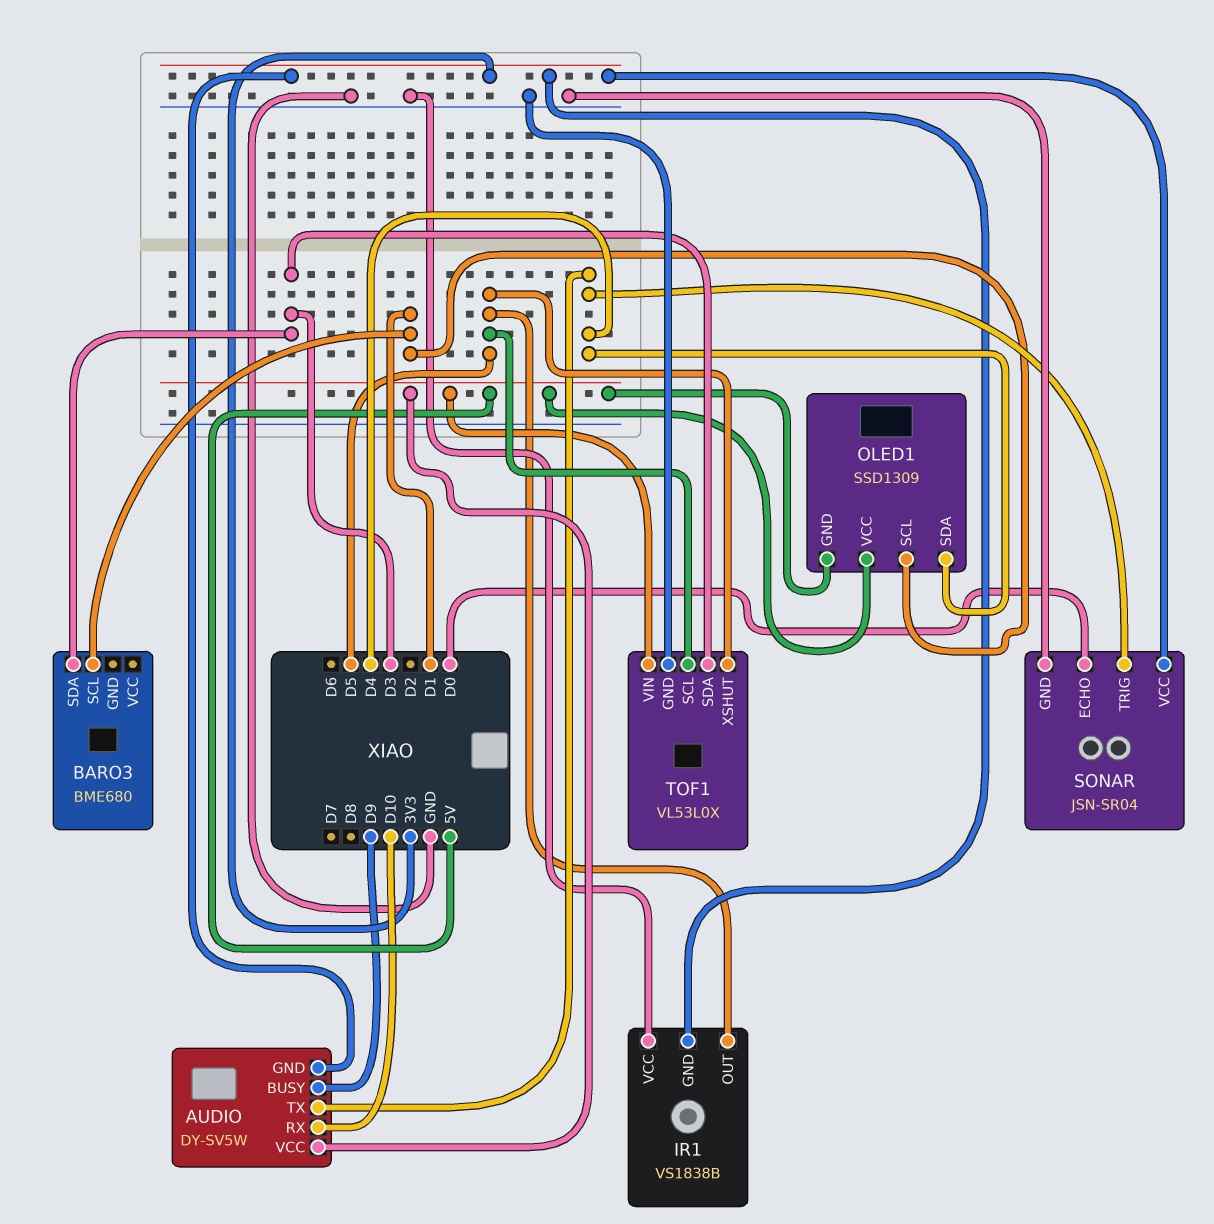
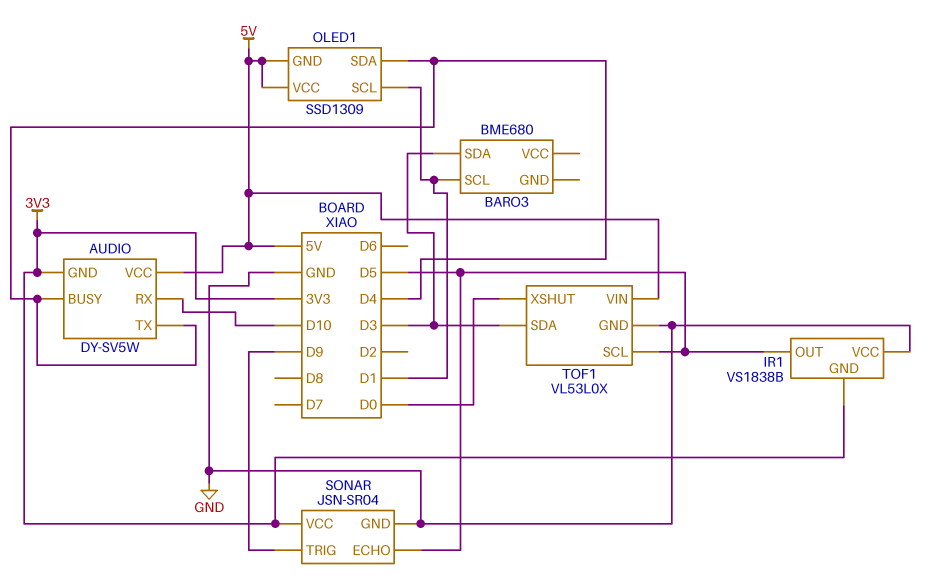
AUDIO pin BUSY: D9 -> D4
SONAR pin ECHO: D0 -> D5
SONAR pin TRIG: D4 -> D9
TOF1 pin XSHUT: D5 -> D0

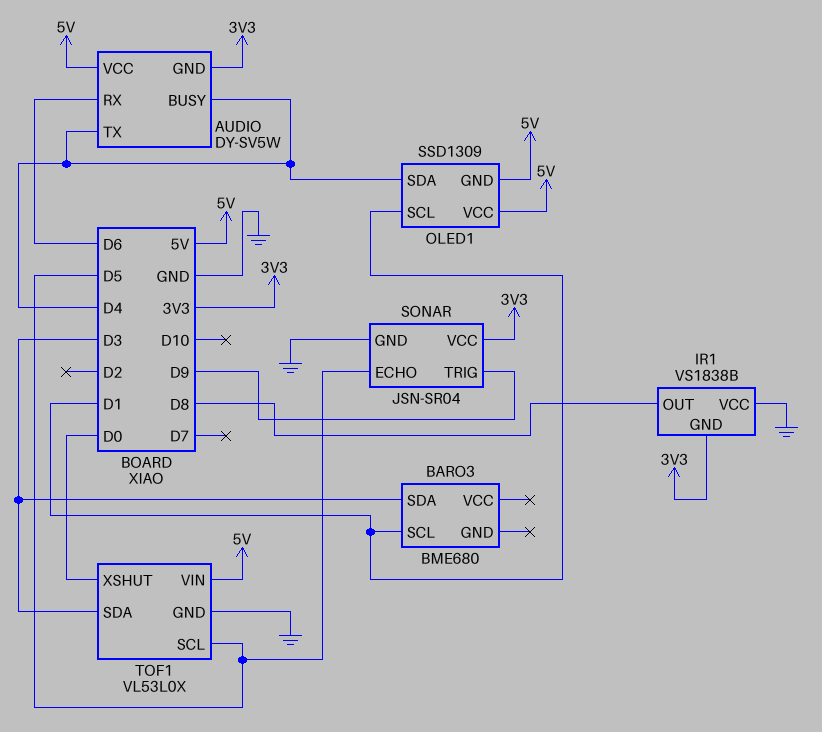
AUDIO pin RX: D10 -> D6
IR1 pin OUT: D5 -> D8

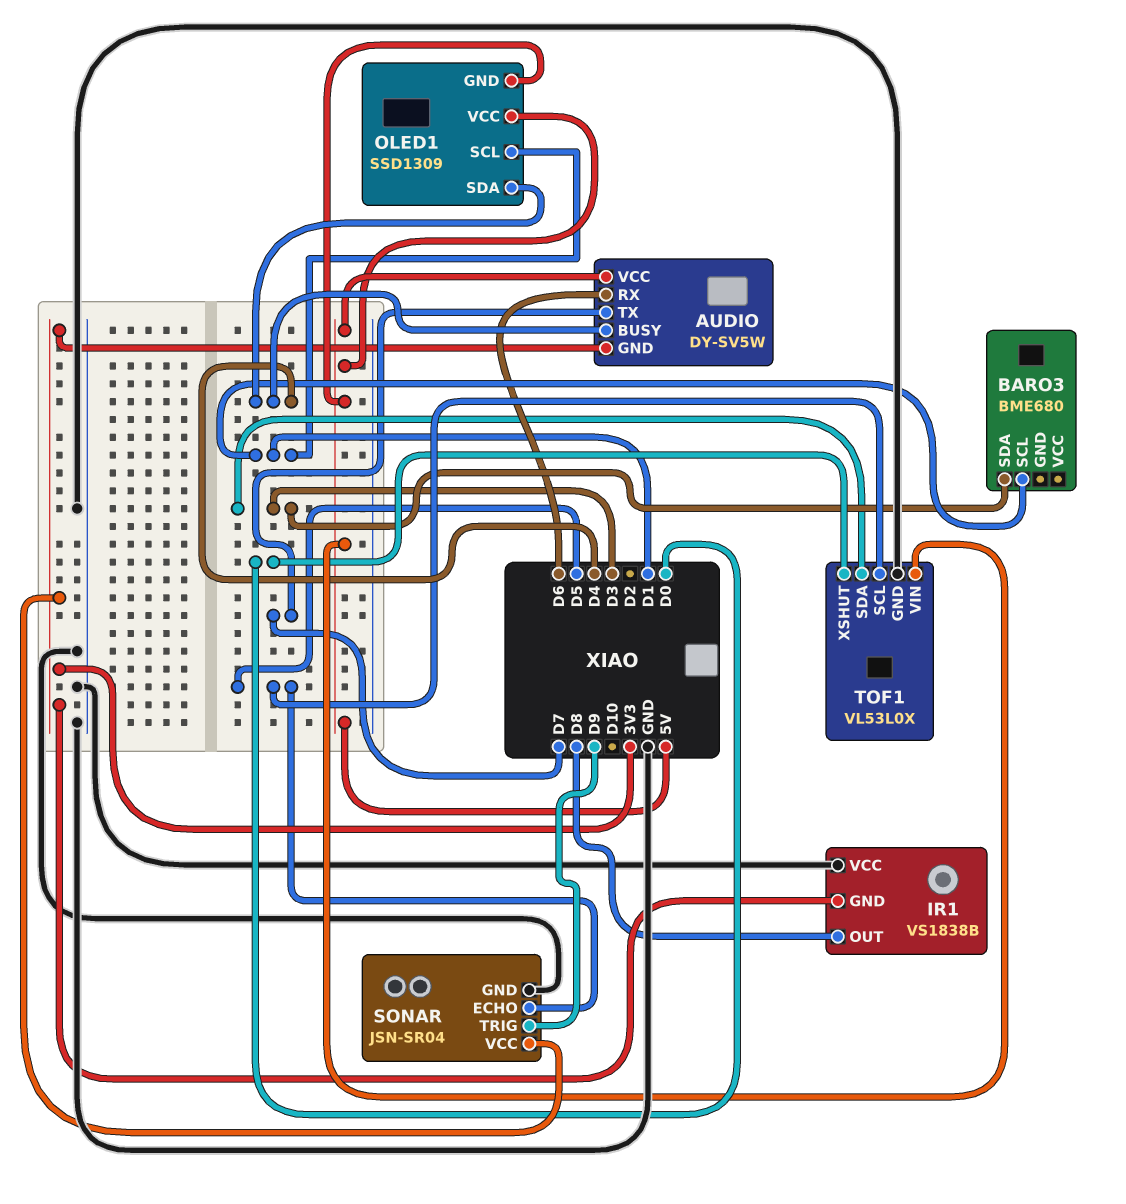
AUDIO pin TX: D4 -> D7

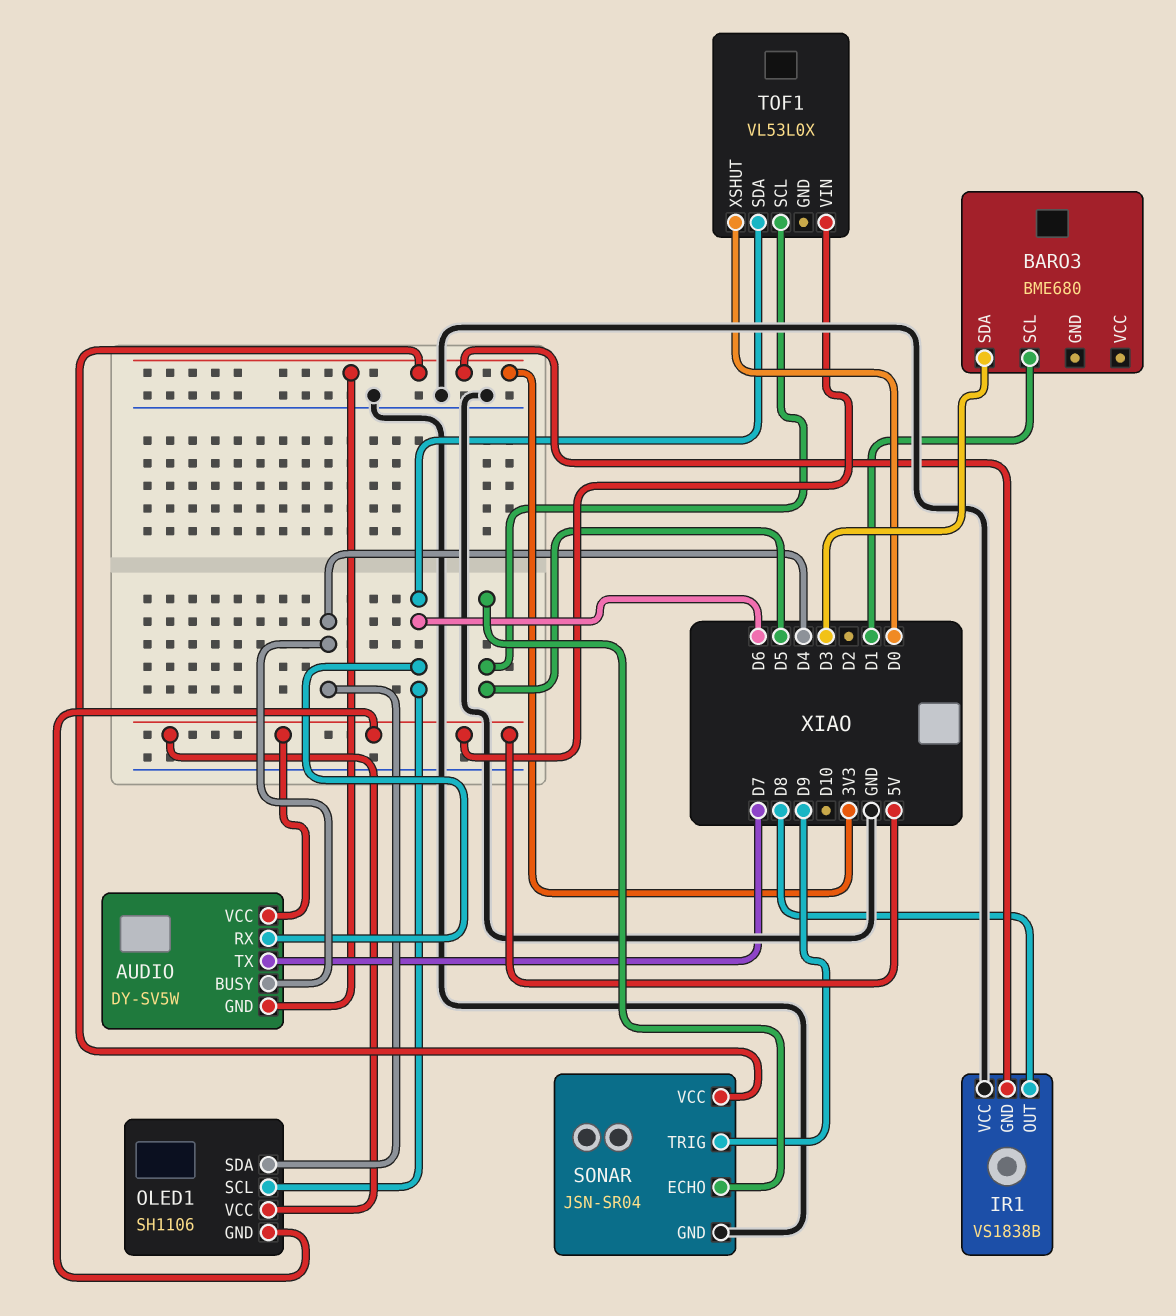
OLED1: SSD1309 -> SH1106
OLED1 pin SCL: D1 -> D6
TOF1 pin GND: GND -> none
TOF1 pin SDA: D3 -> D6

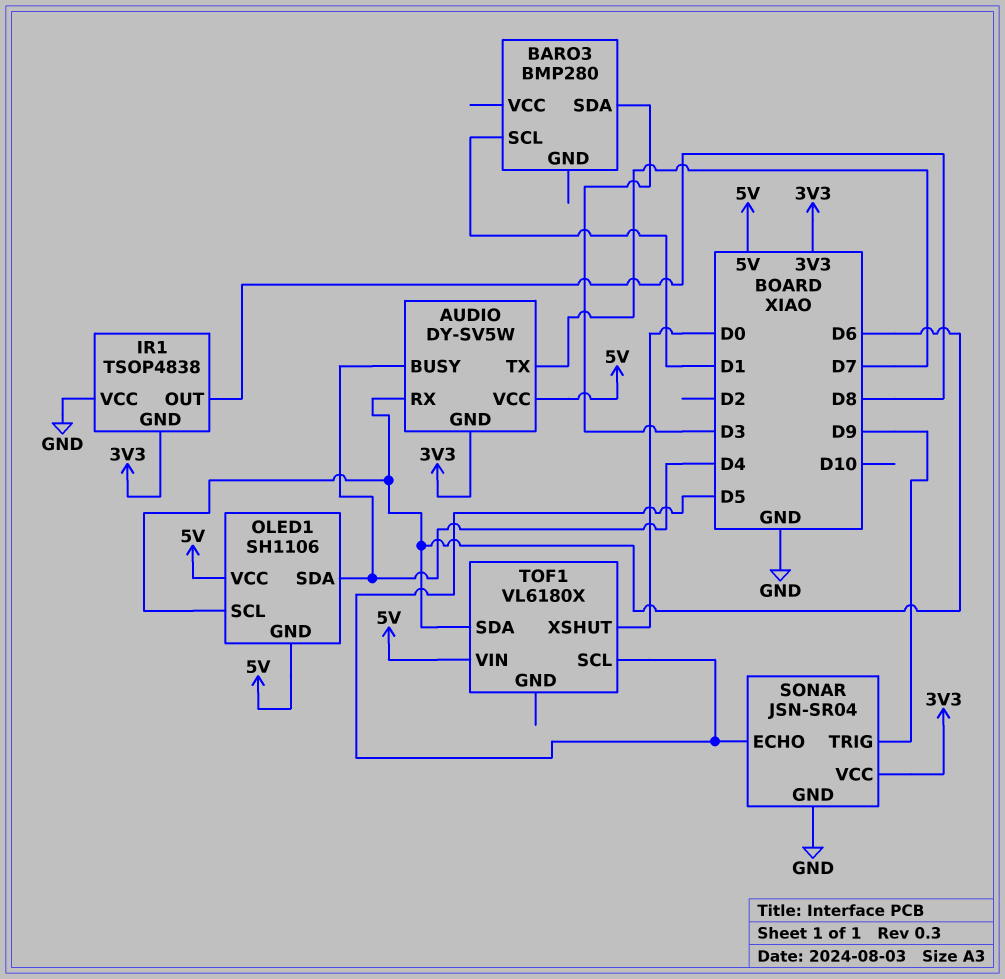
BARO3: BME680 -> BMP280
IR1: VS1838B -> TSOP4838
TOF1: VL53L0X -> VL6180X

